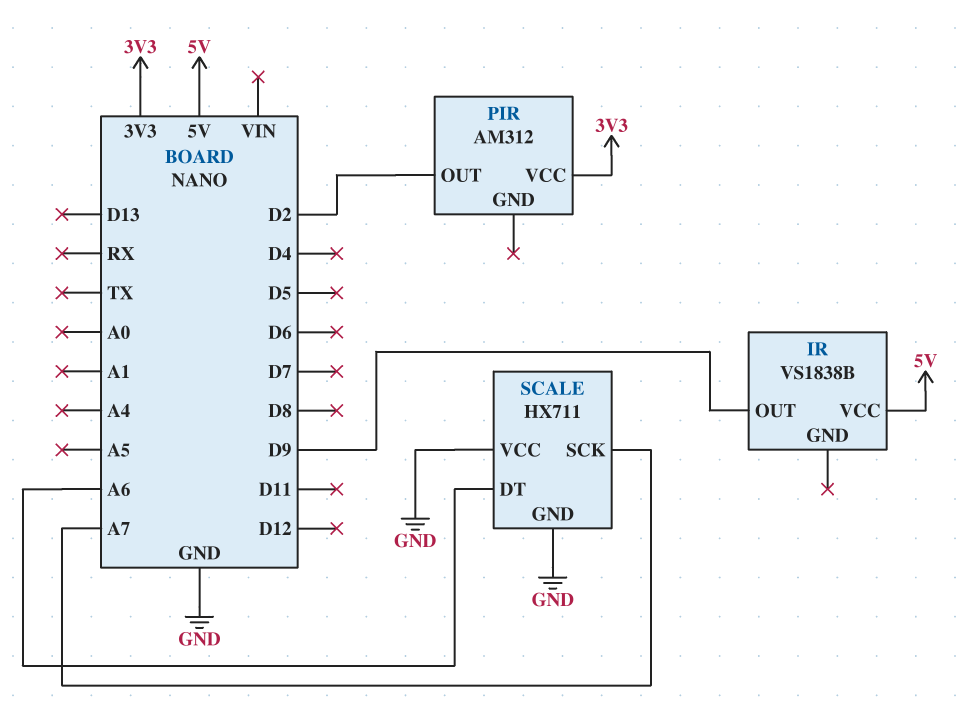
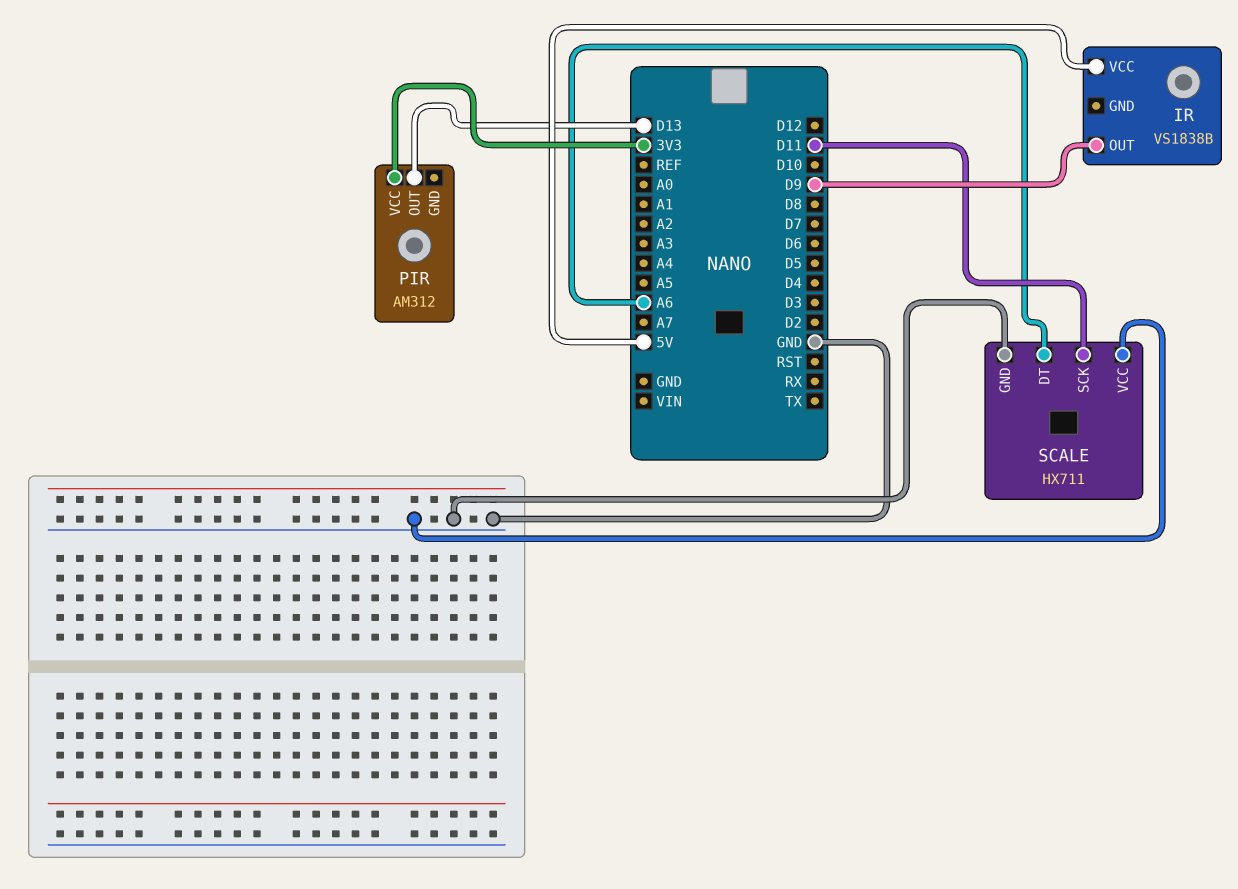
PIR pin OUT: D2 -> D13
SCALE pin SCK: A7 -> D11

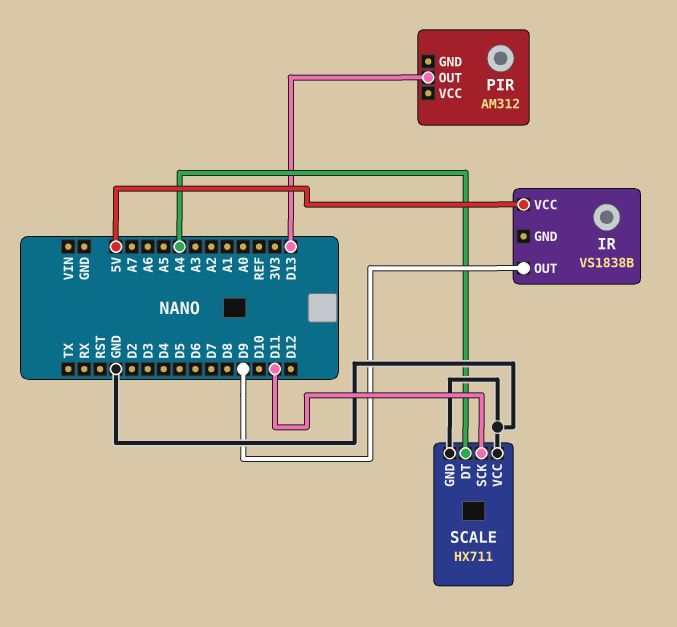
PIR pin VCC: 3V3 -> none
SCALE pin DT: A6 -> A4

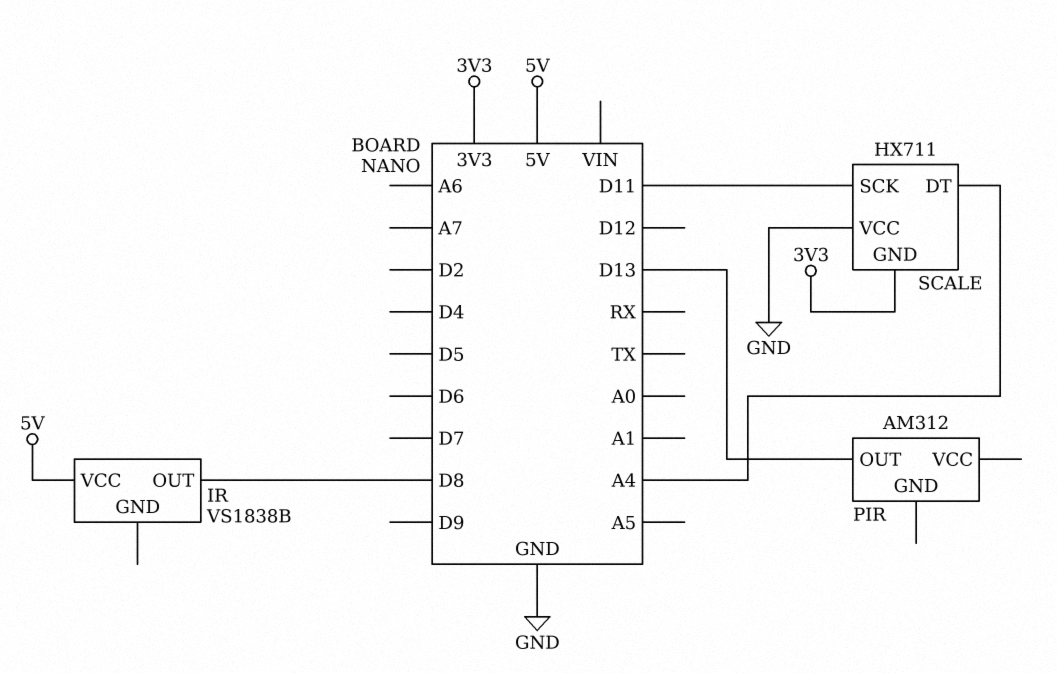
IR pin OUT: D9 -> D8
SCALE pin GND: GND -> 3V3

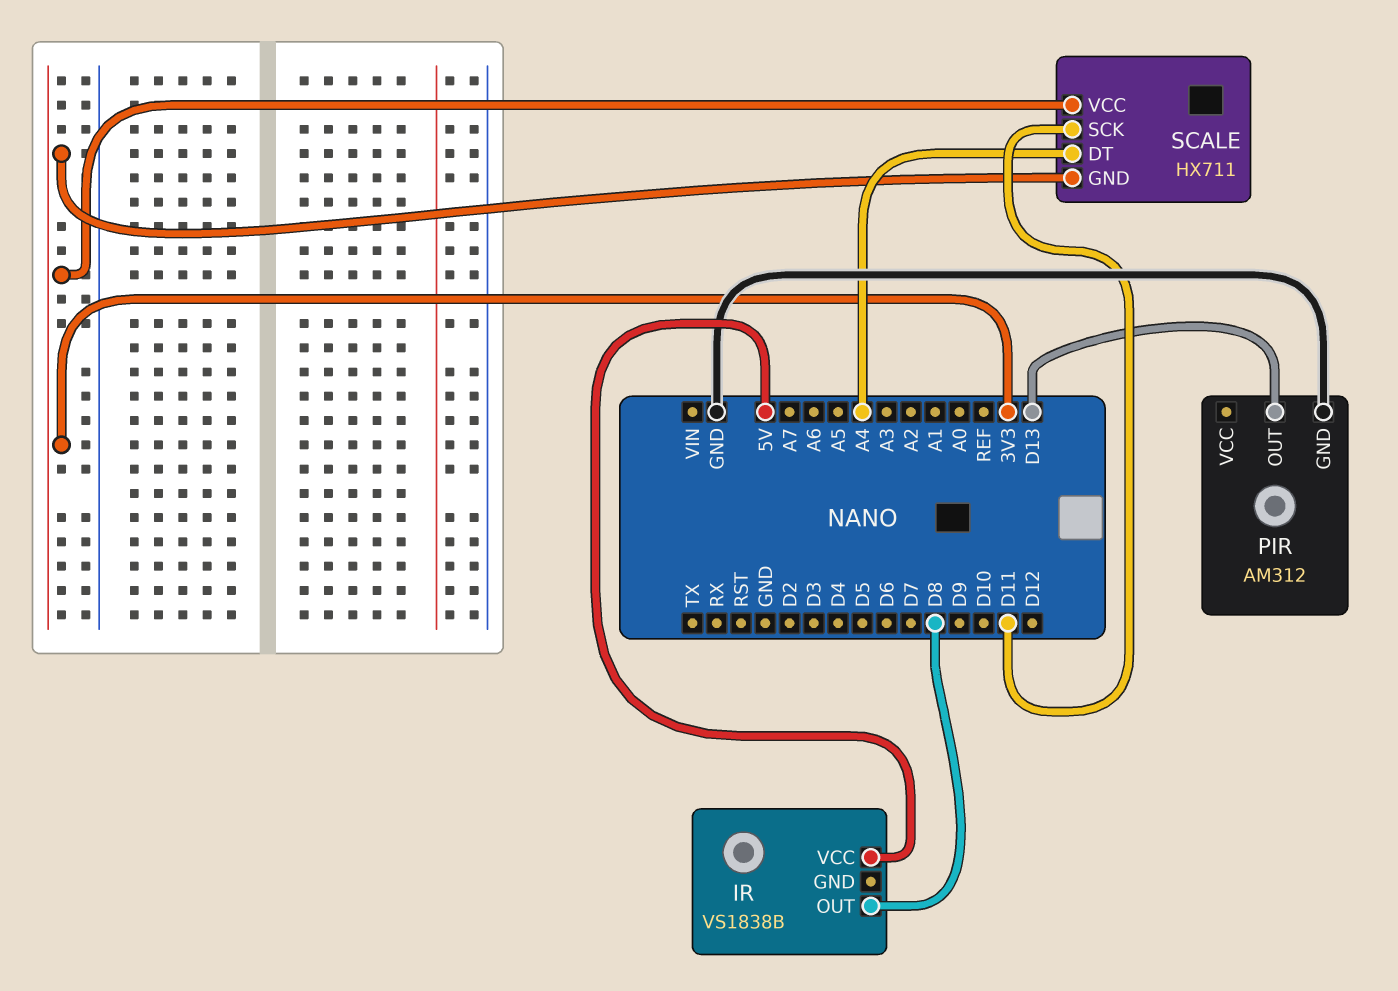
PIR pin GND: none -> GND
SCALE pin VCC: GND -> 3V3

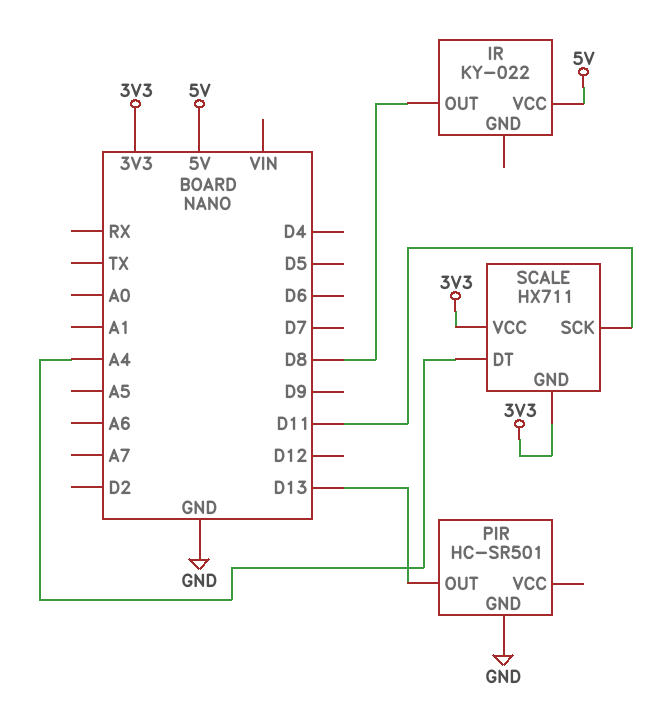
IR: VS1838B -> KY-022
PIR: AM312 -> HC-SR501

